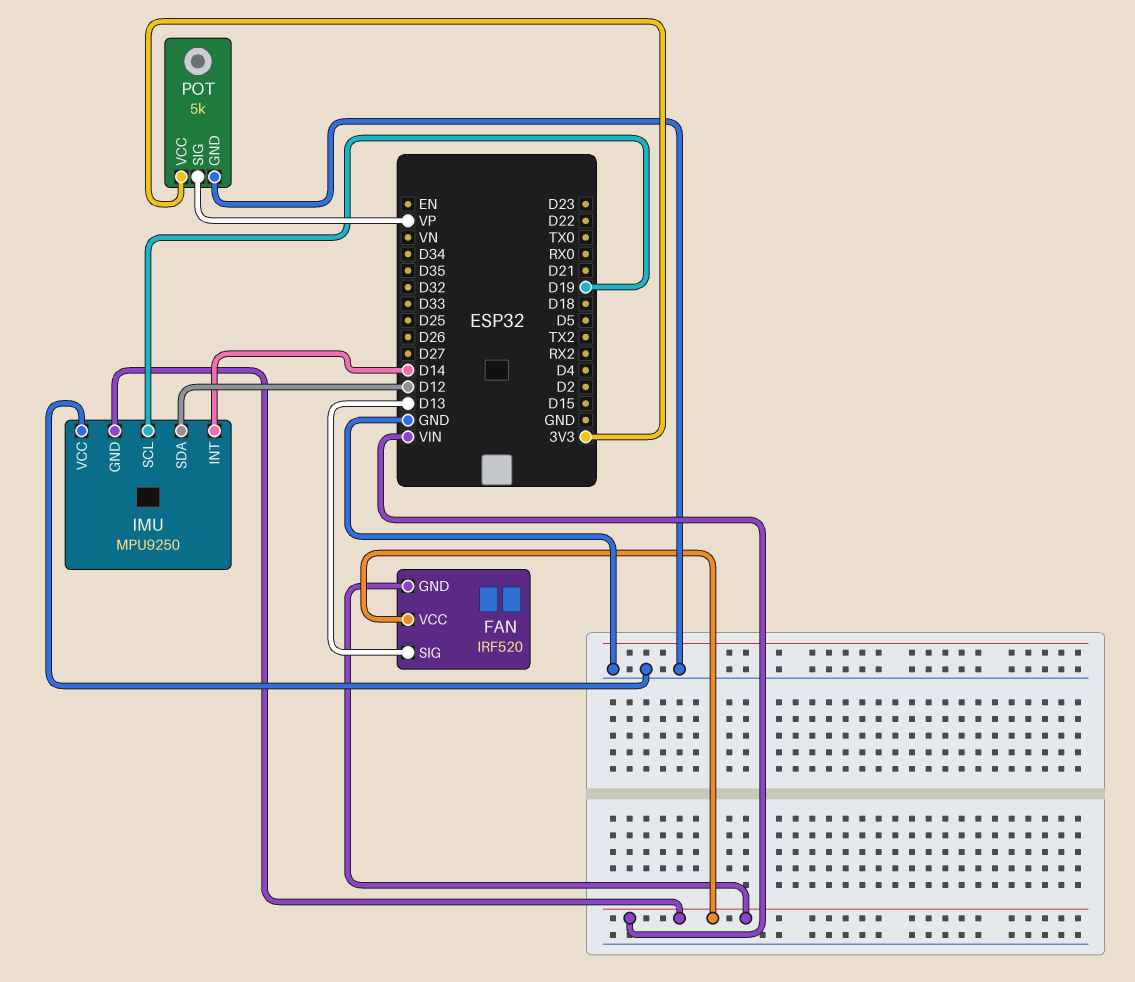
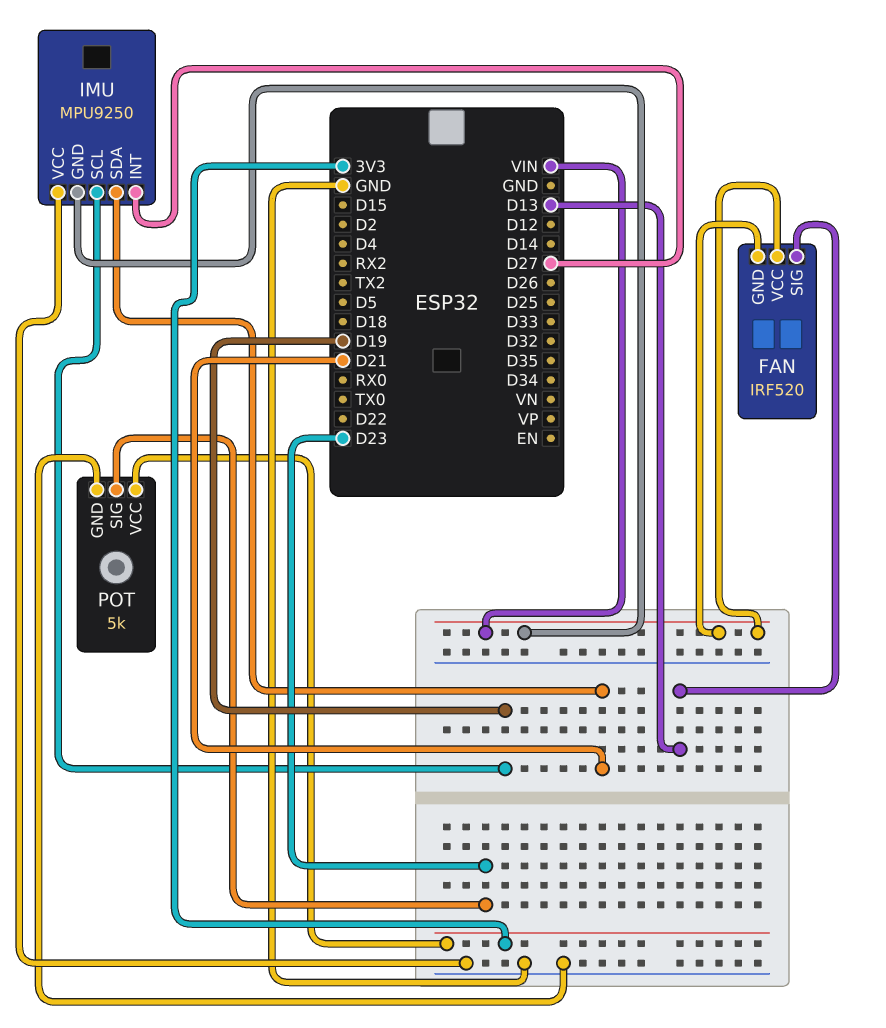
IMU pin INT: D14 -> D27
IMU pin SDA: D12 -> D21
POT pin SIG: VP -> D23

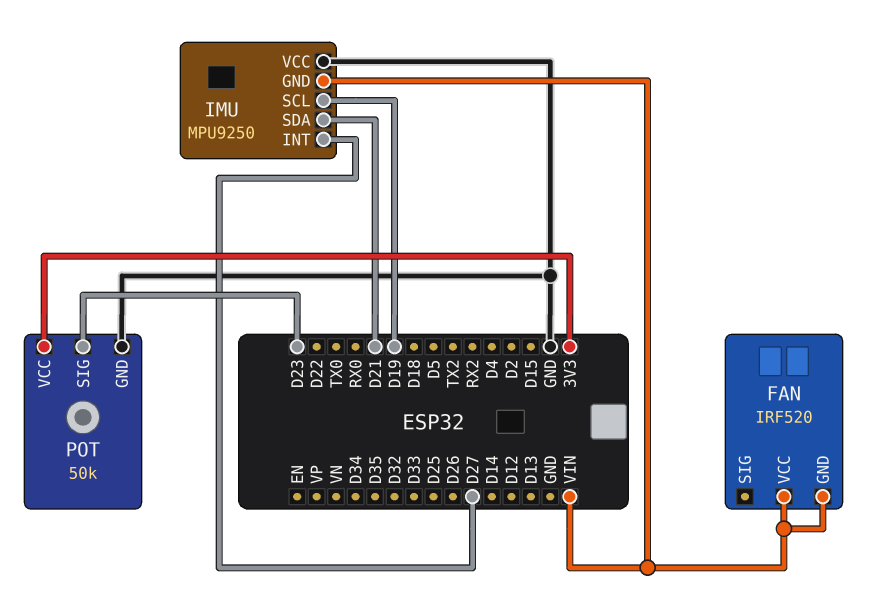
FAN pin SIG: D13 -> none
POT: 5k -> 50k

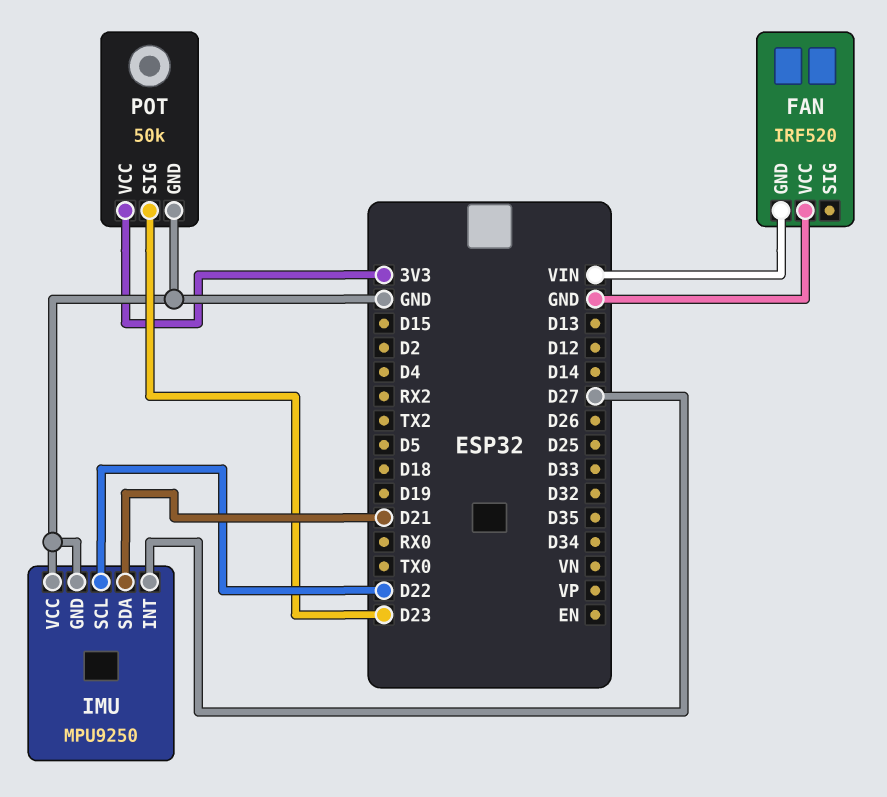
FAN pin VCC: VIN -> GND
IMU pin GND: VIN -> GND
IMU pin SCL: D19 -> D22

